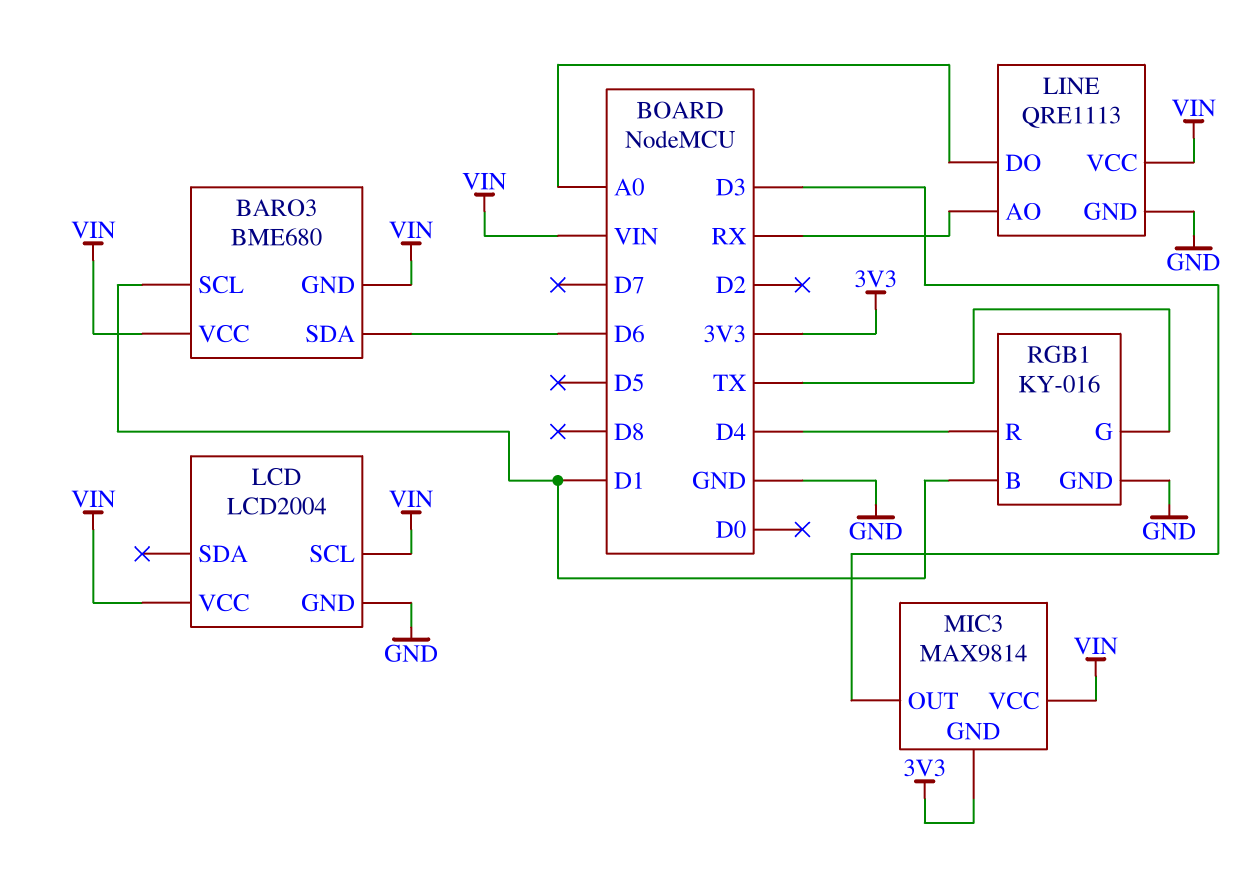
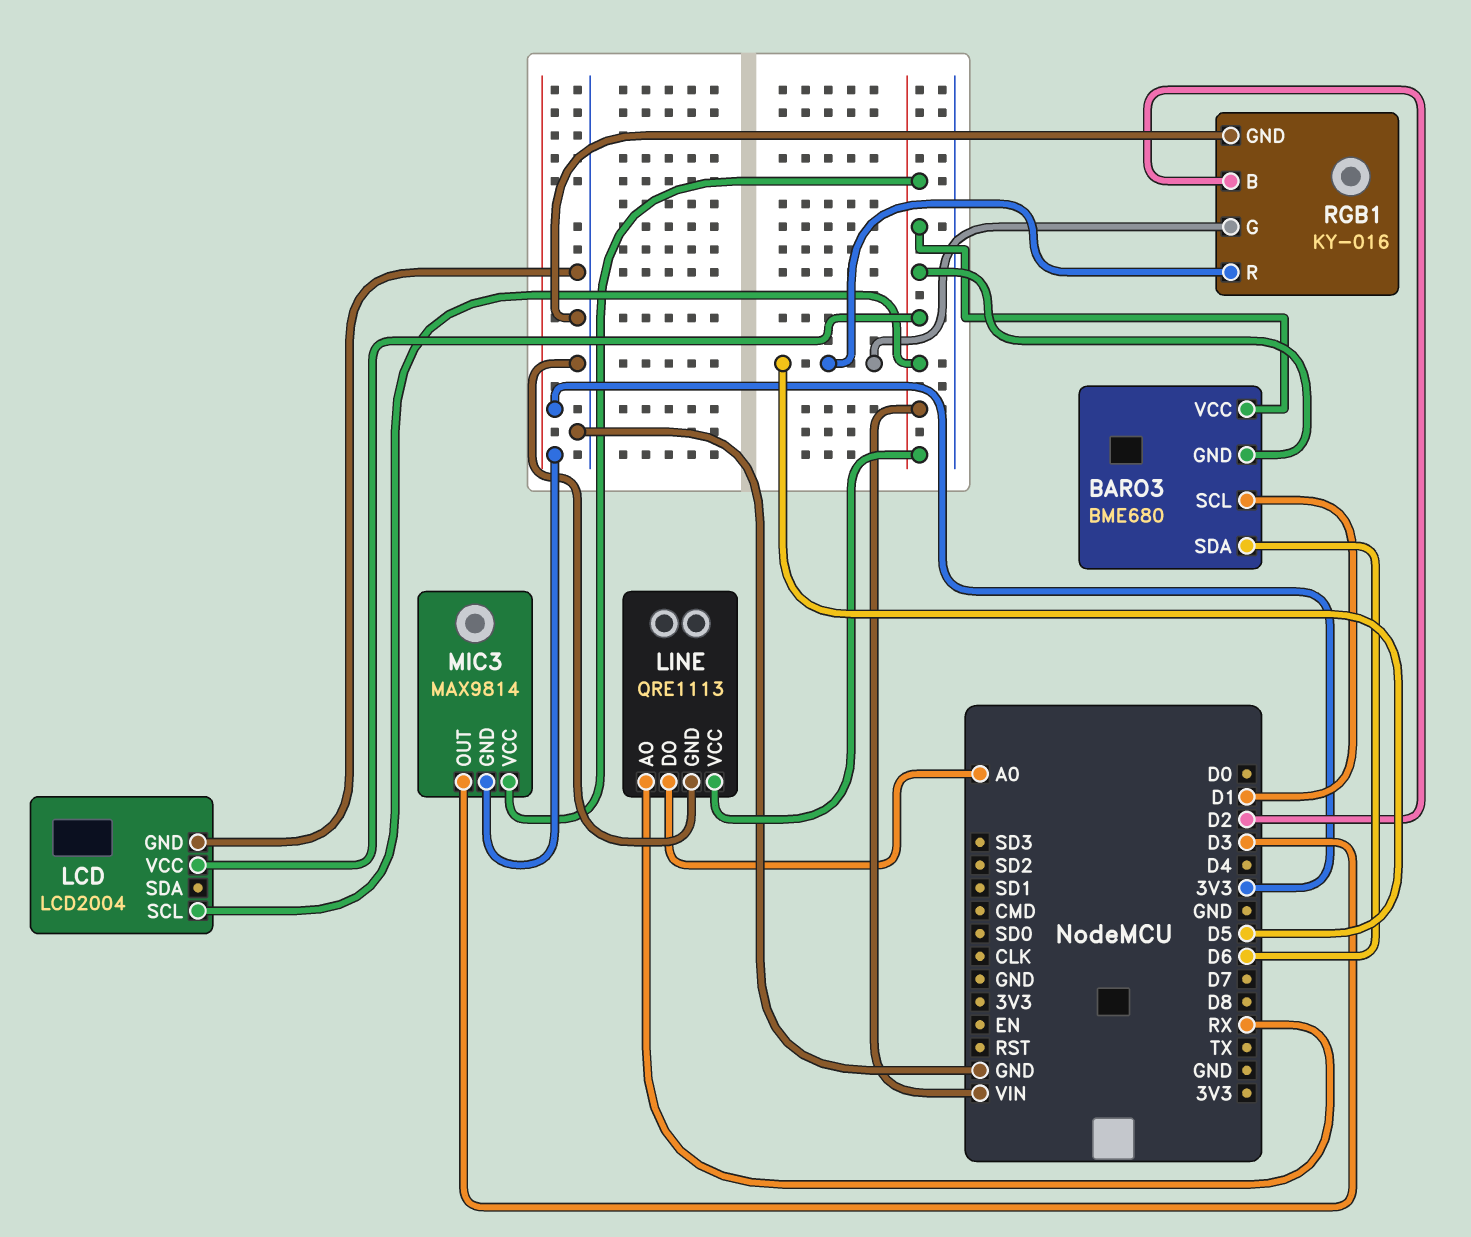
RGB1 pin B: D1 -> D2
RGB1 pin G: TX -> D5
RGB1 pin R: D4 -> D5

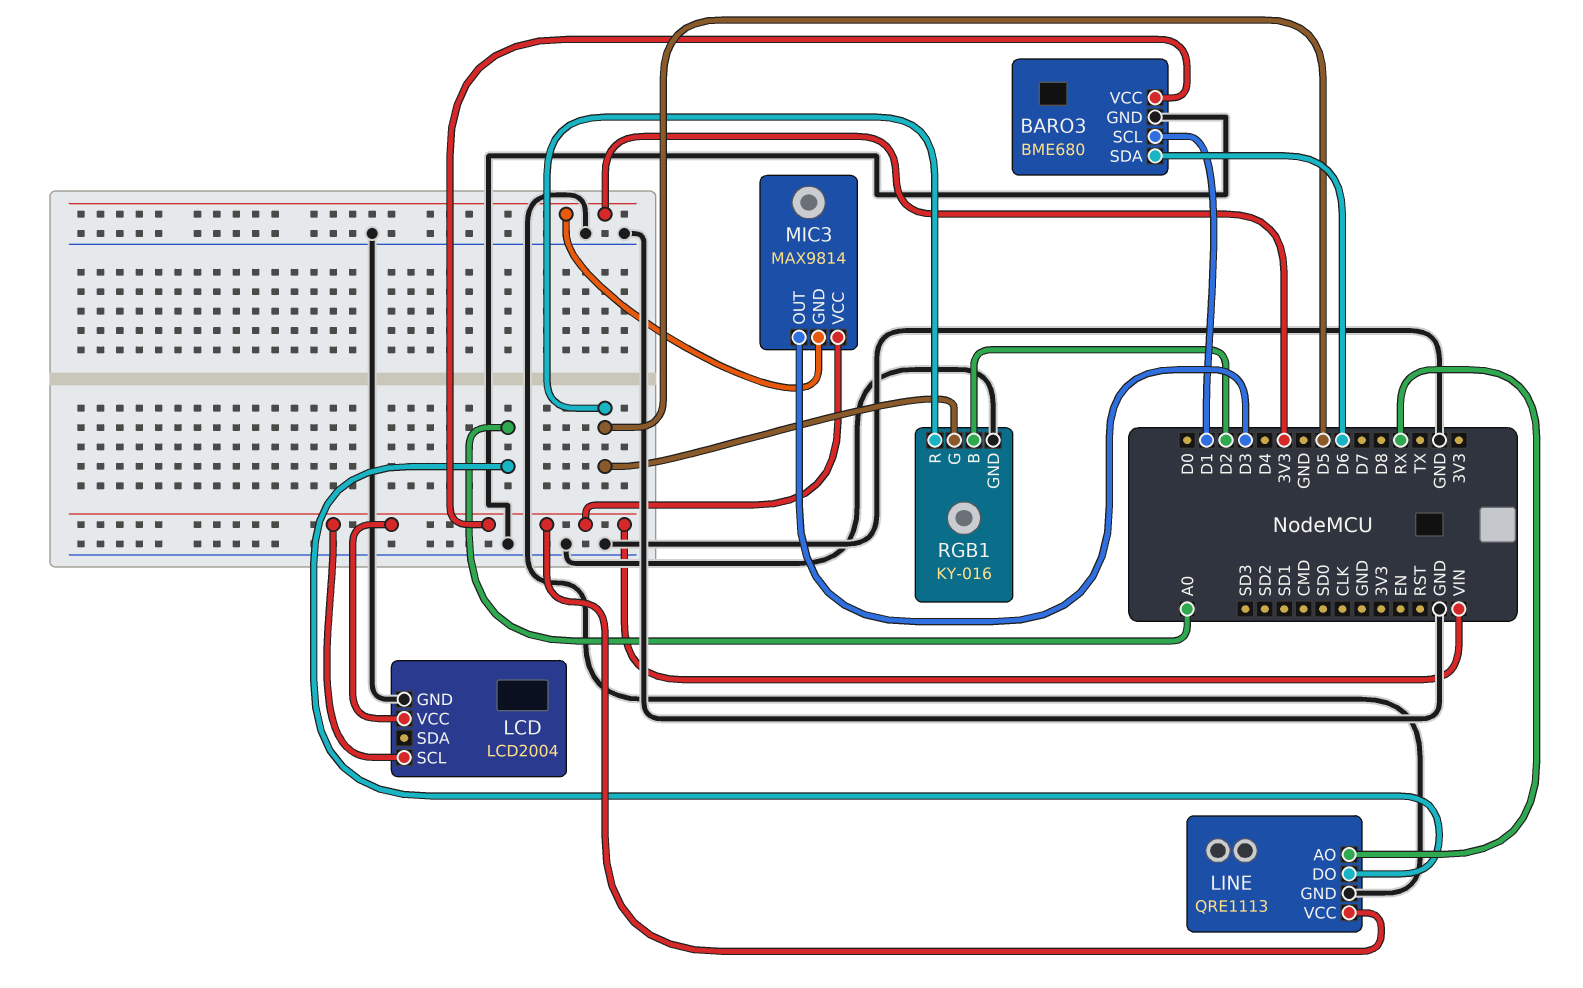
BARO3 pin GND: VIN -> GND

